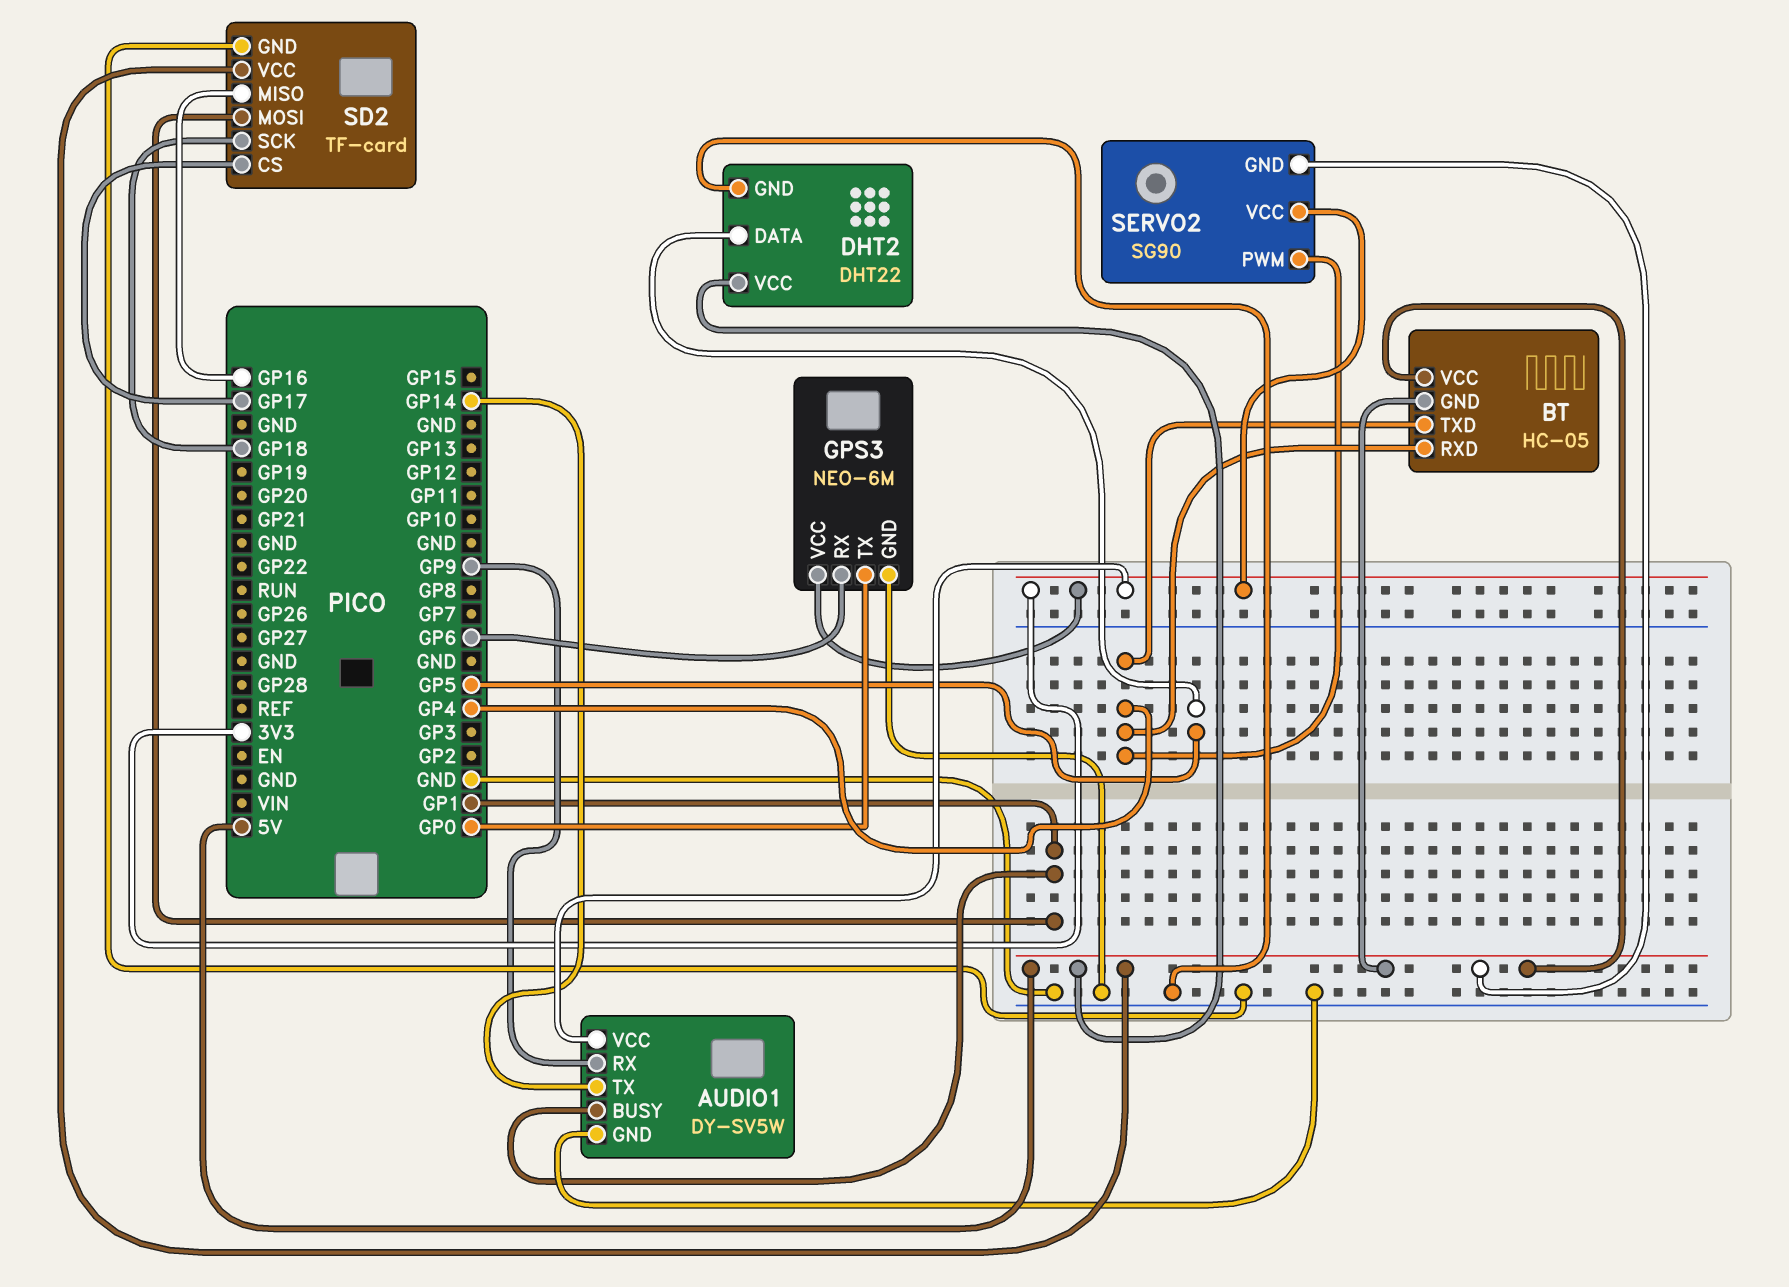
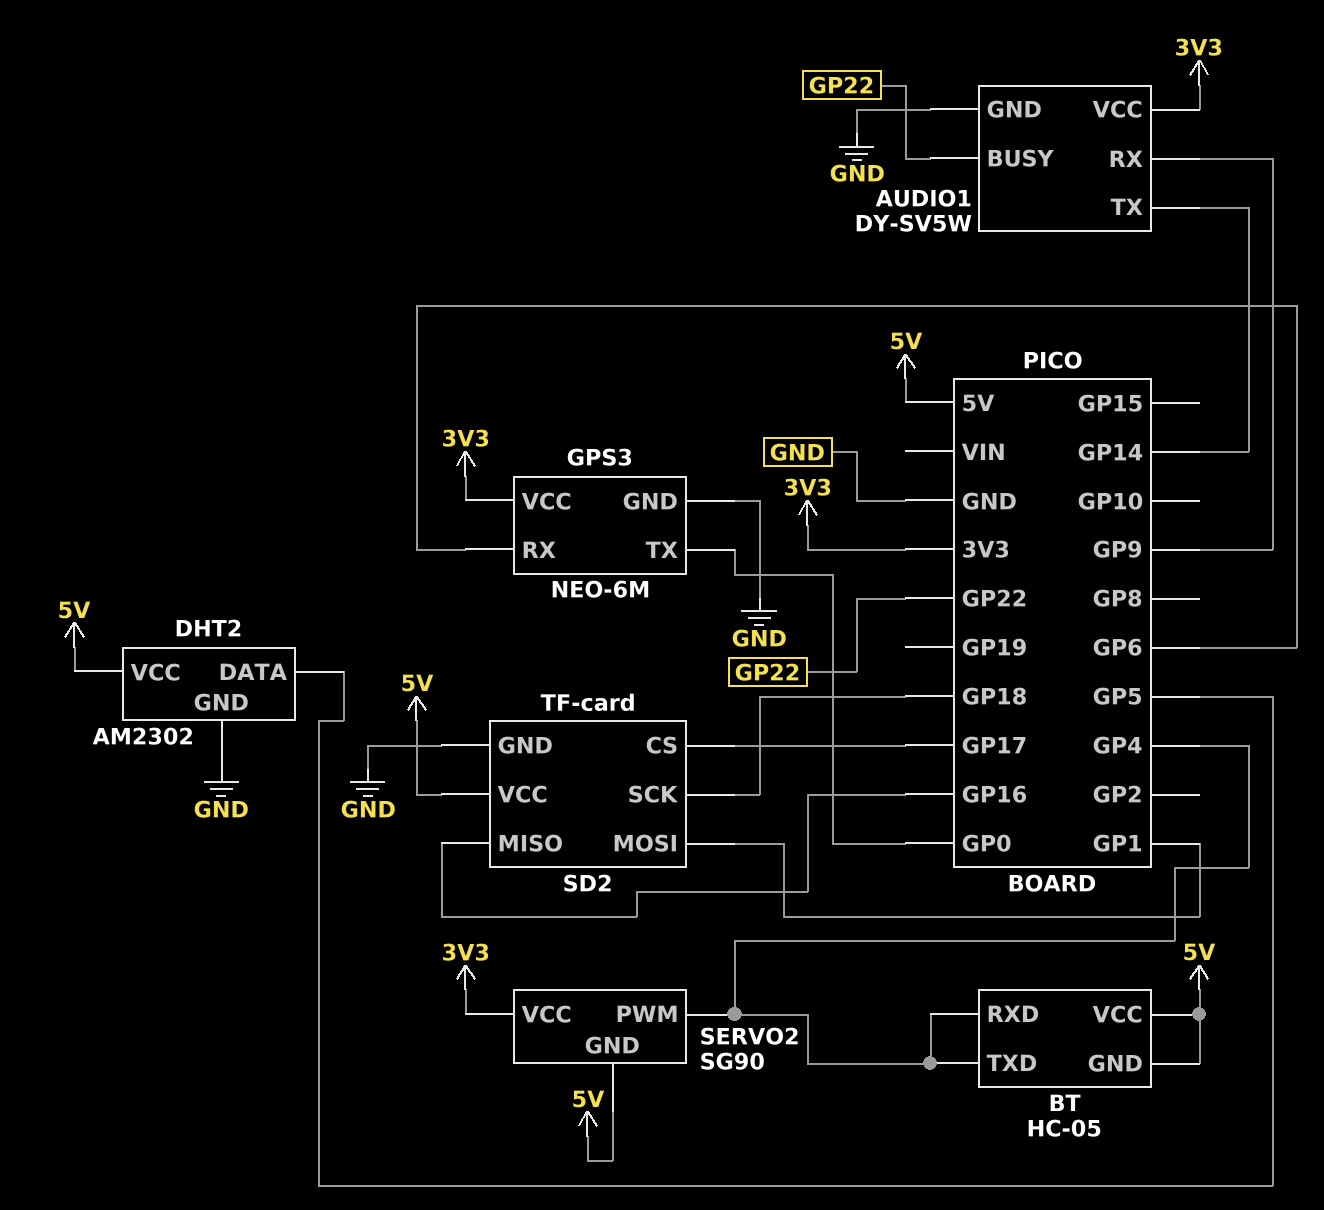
AUDIO1 pin BUSY: GP1 -> GP22
DHT2: DHT22 -> AM2302

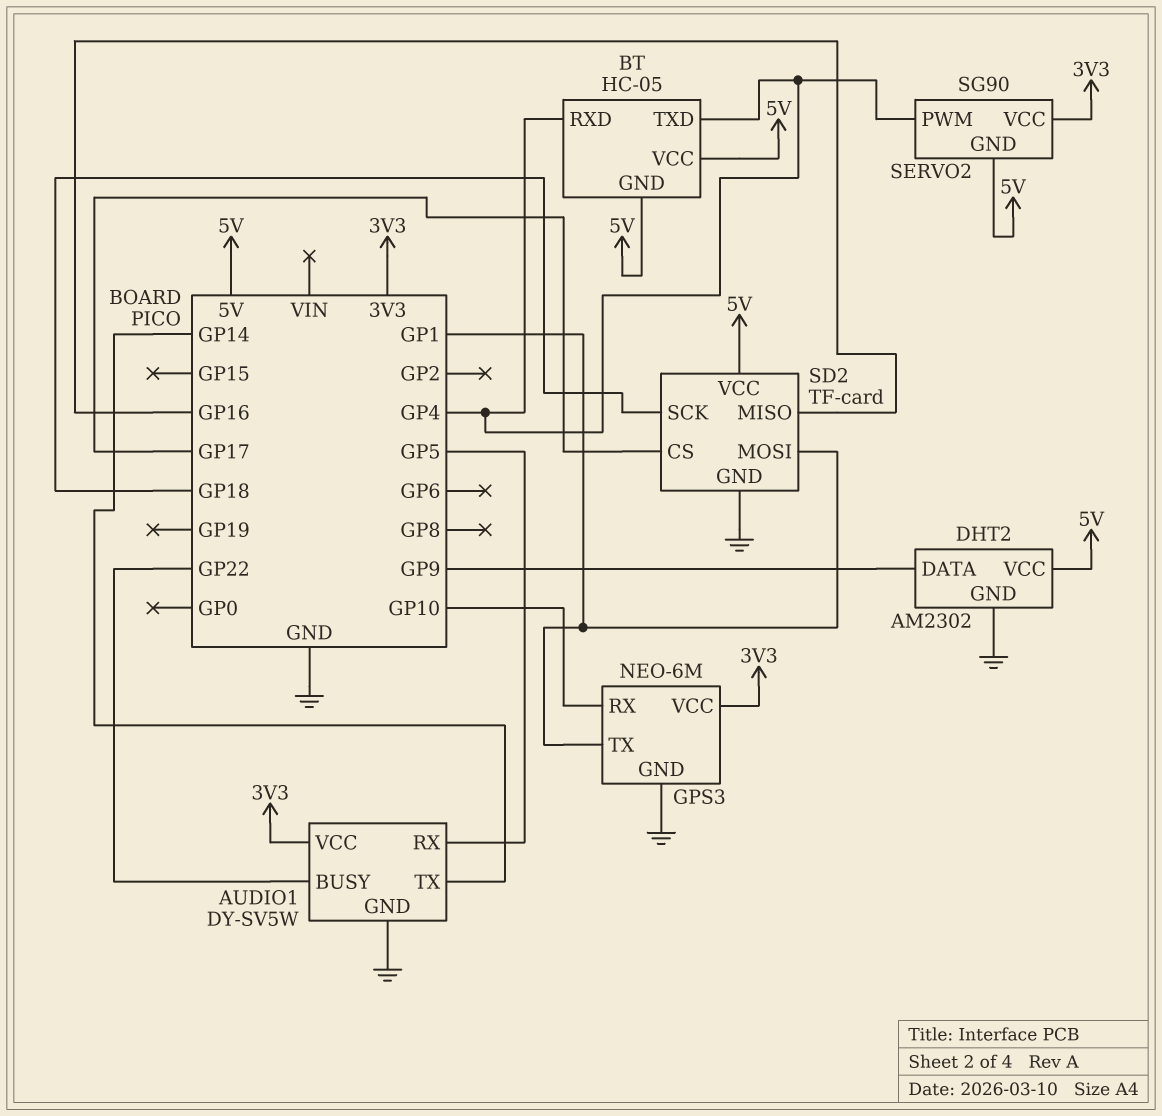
AUDIO1 pin RX: GP9 -> GP5
DHT2 pin DATA: GP5 -> GP9
GPS3 pin RX: GP6 -> GP10
GPS3 pin TX: GP0 -> GP1

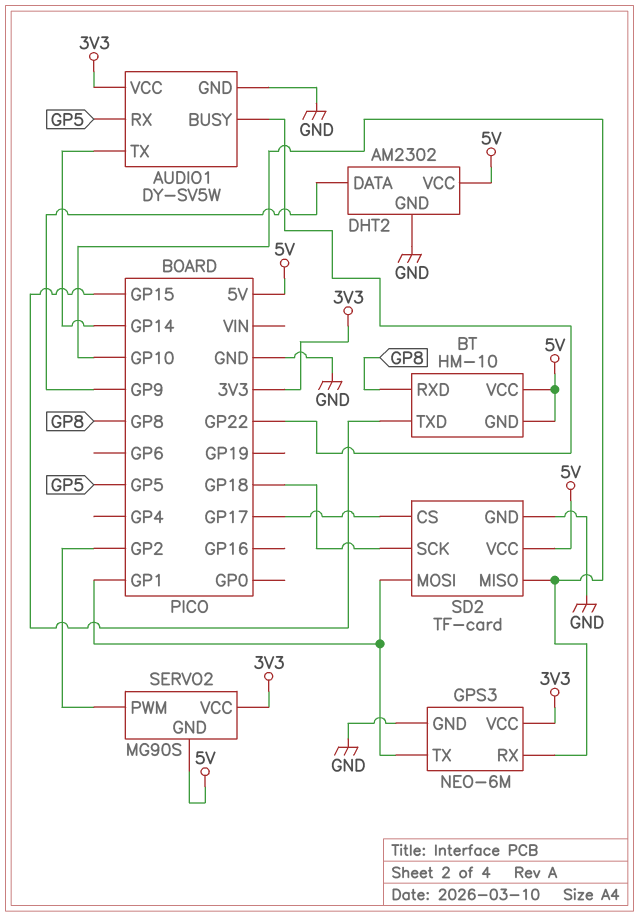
BT: HC-05 -> HM-10
BT pin RXD: GP4 -> GP8
BT pin TXD: GP4 -> GP15
SD2 pin MISO: GP16 -> GP10
SERVO2: SG90 -> MG90S
SERVO2 pin PWM: GP4 -> GP2

